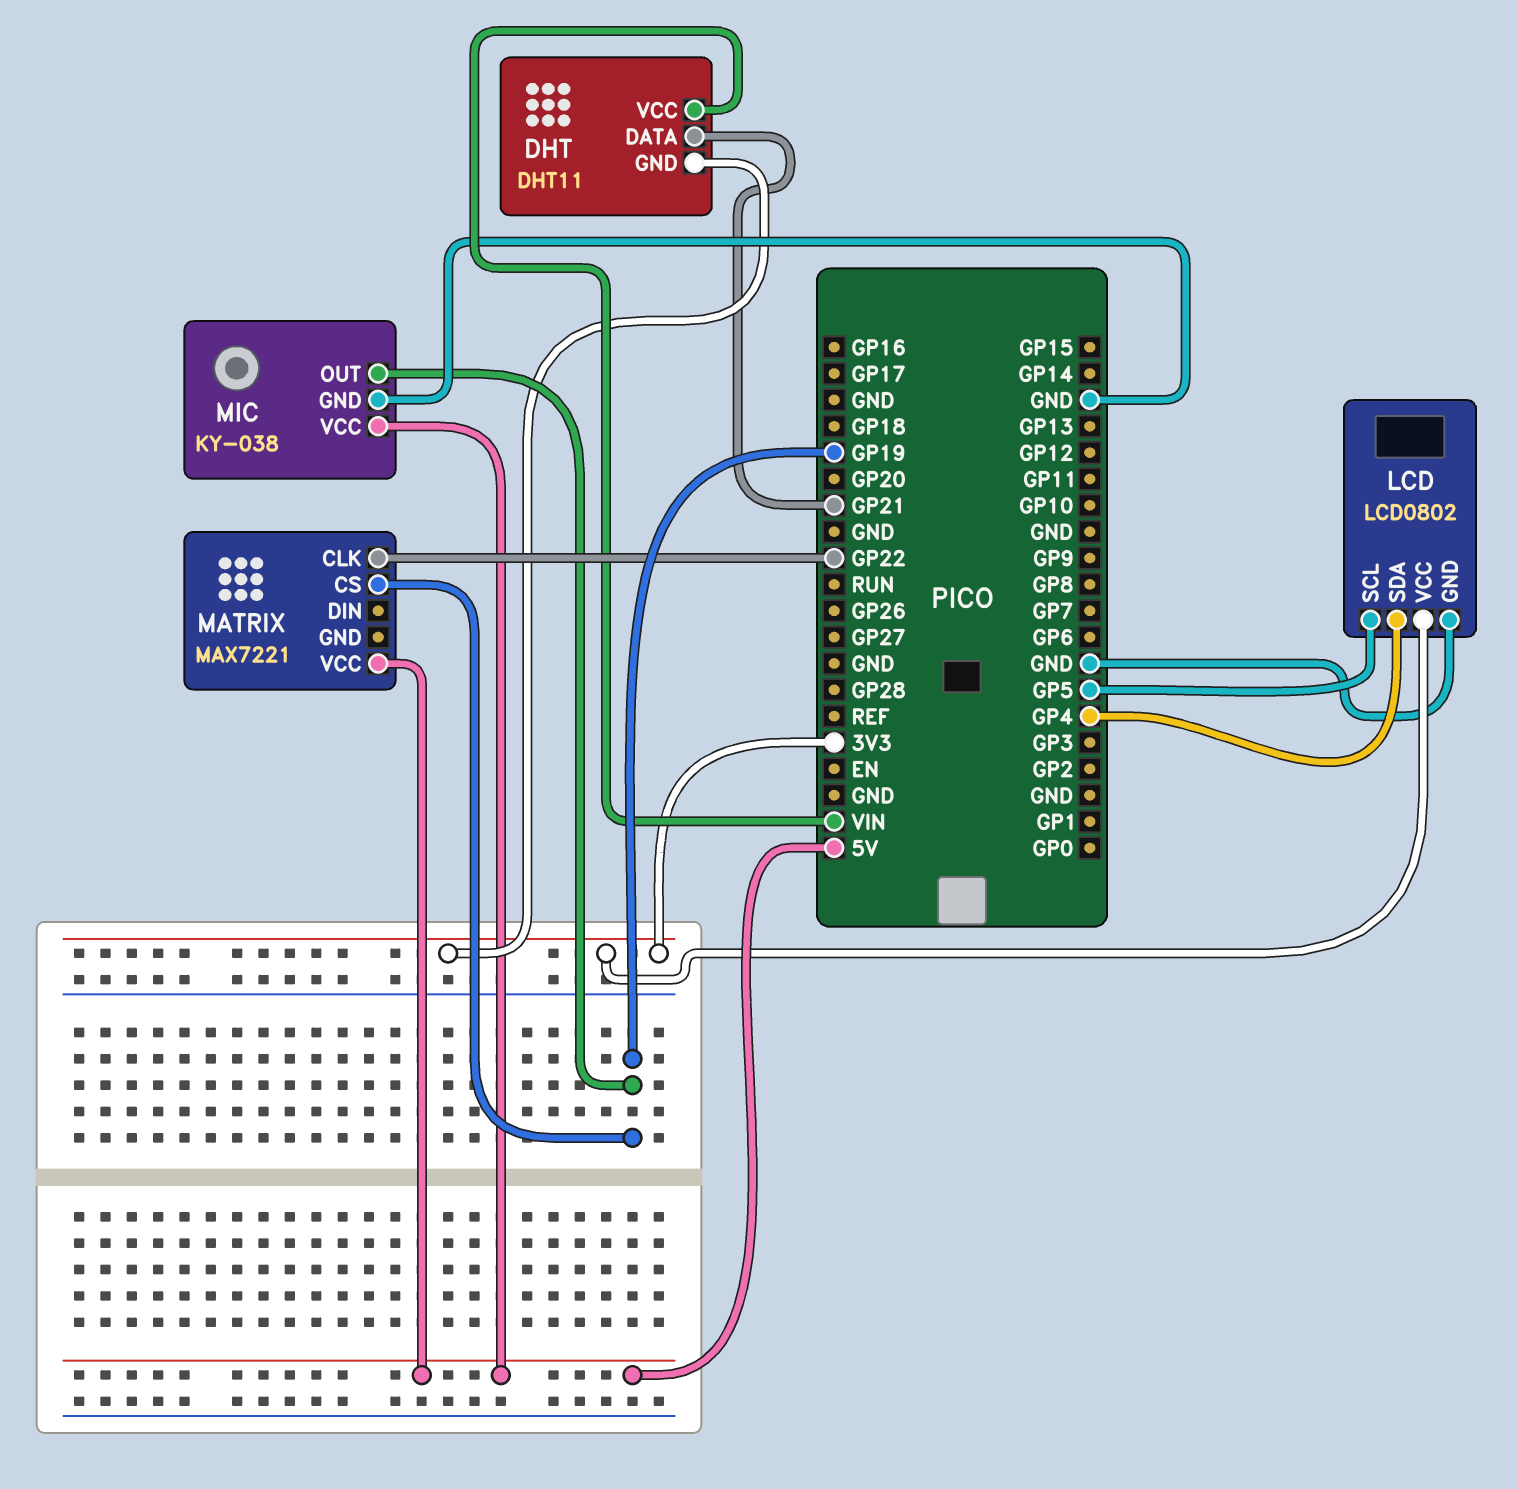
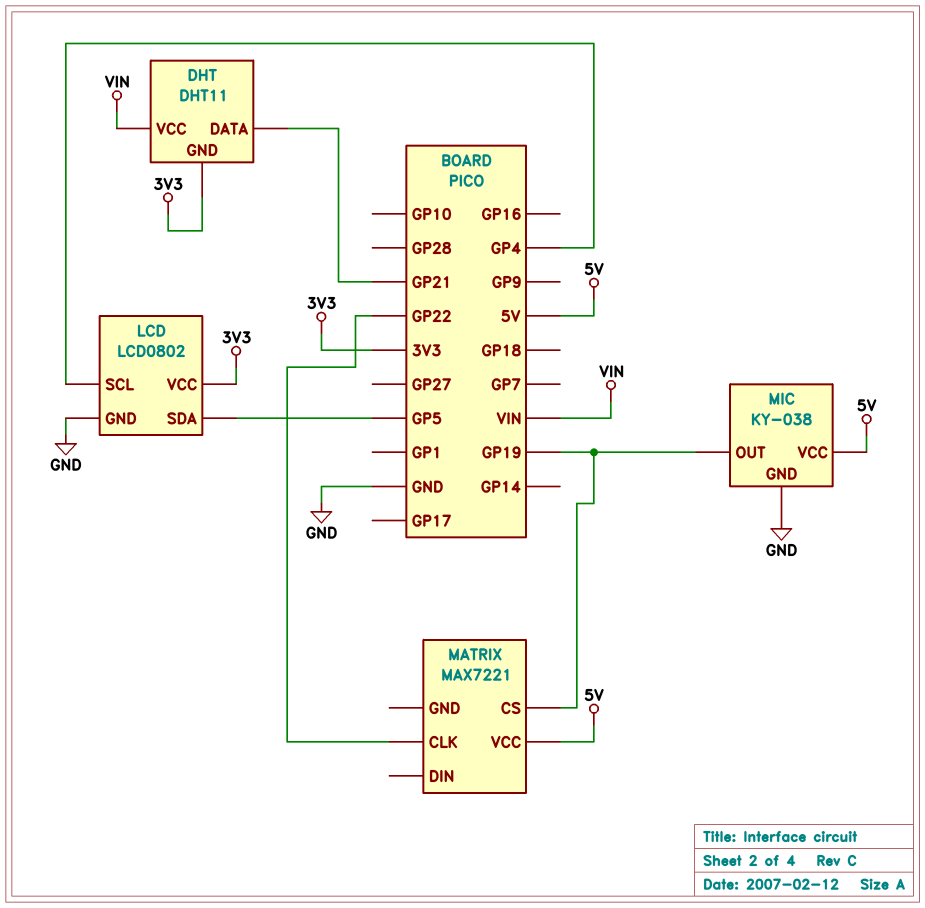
LCD pin SCL: GP5 -> GP4
LCD pin SDA: GP4 -> GP5

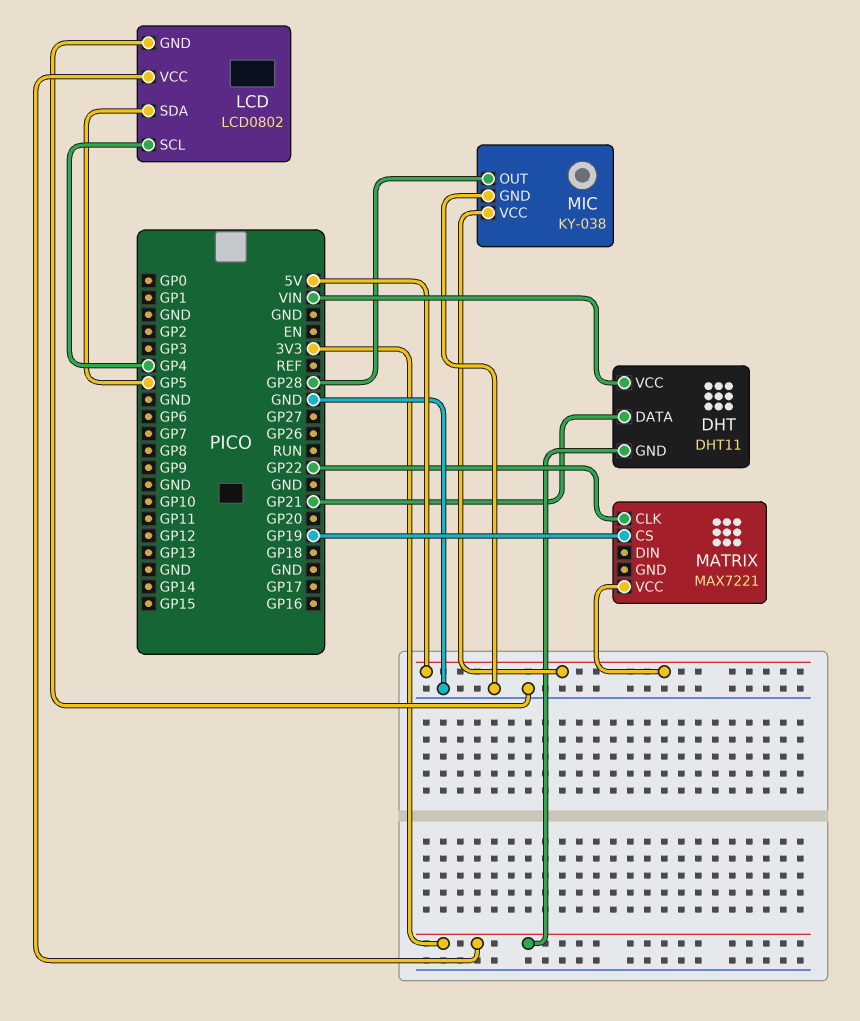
MIC pin OUT: GP19 -> GP28

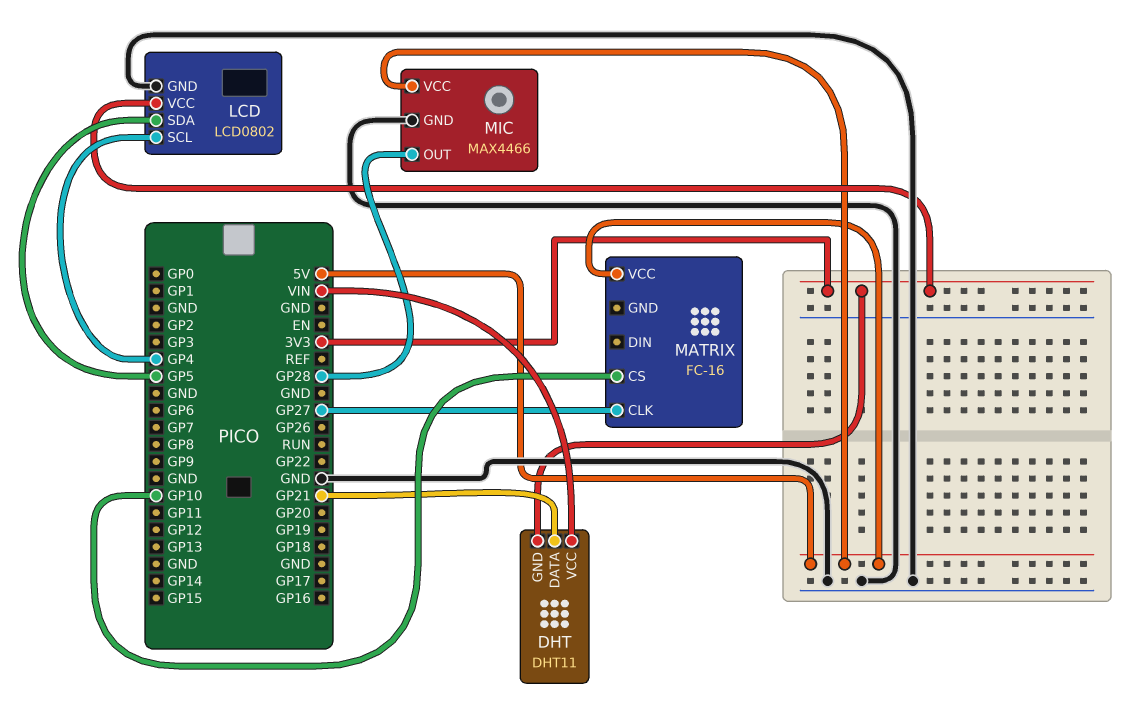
MATRIX: MAX7221 -> FC-16
MATRIX pin CLK: GP22 -> GP27
MATRIX pin CS: GP19 -> GP10
MIC: KY-038 -> MAX4466

